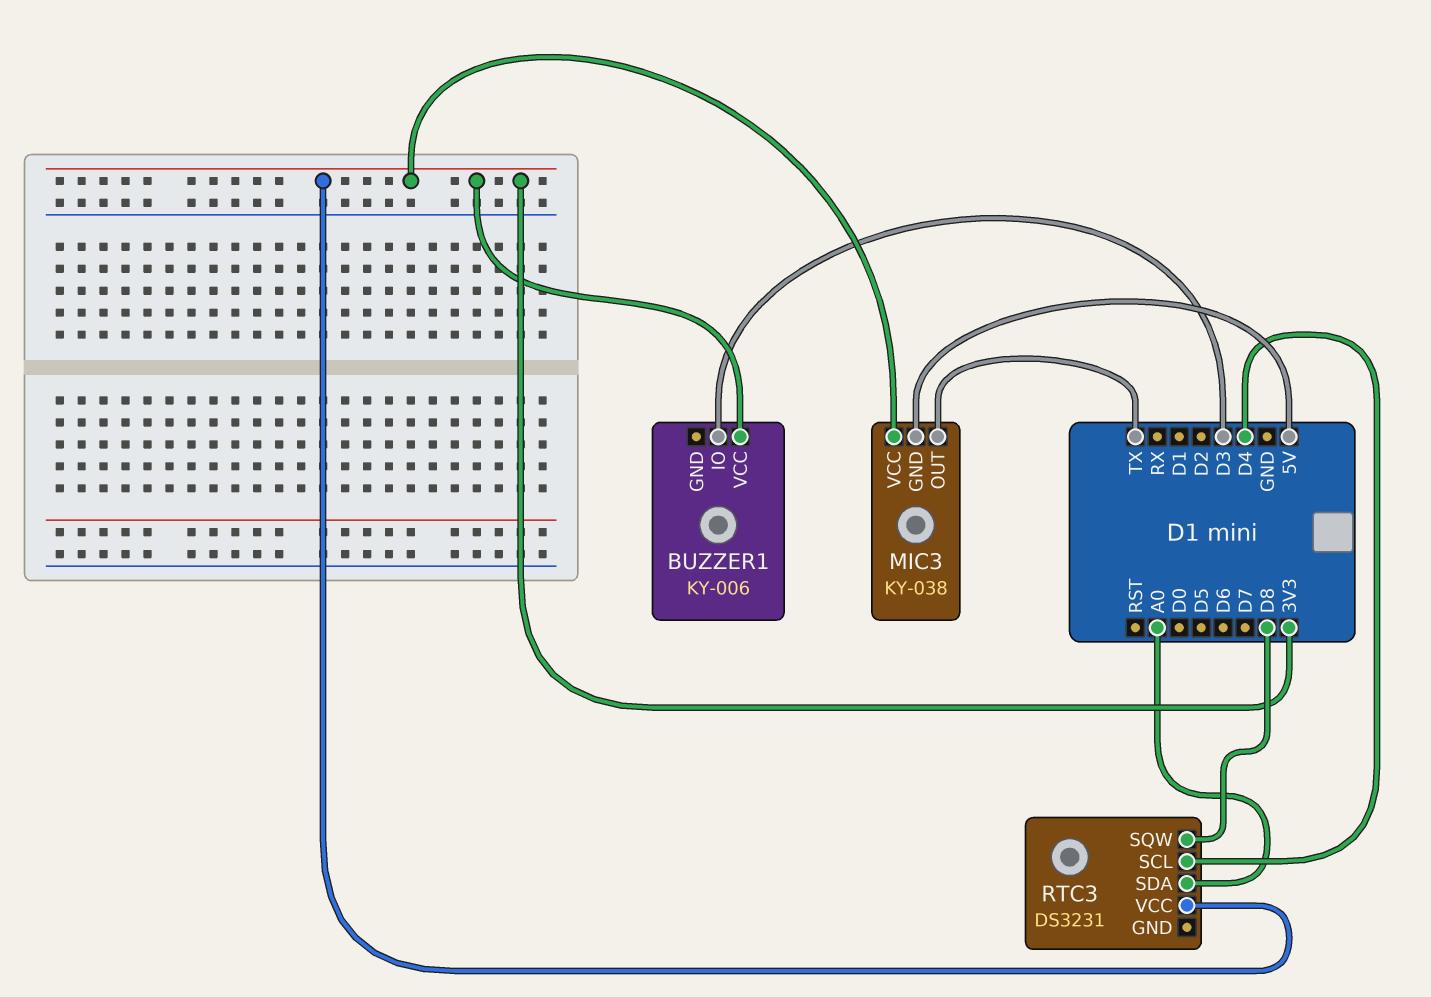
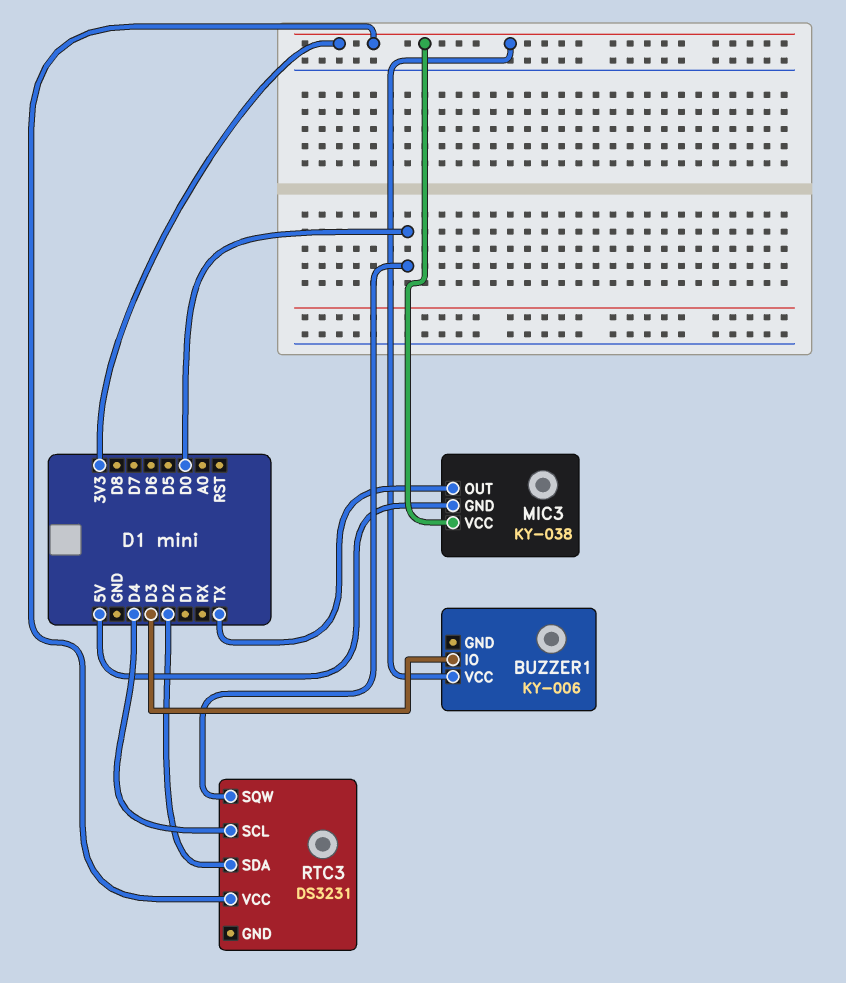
RTC3 pin SDA: A0 -> D2
RTC3 pin SQW: D8 -> D0

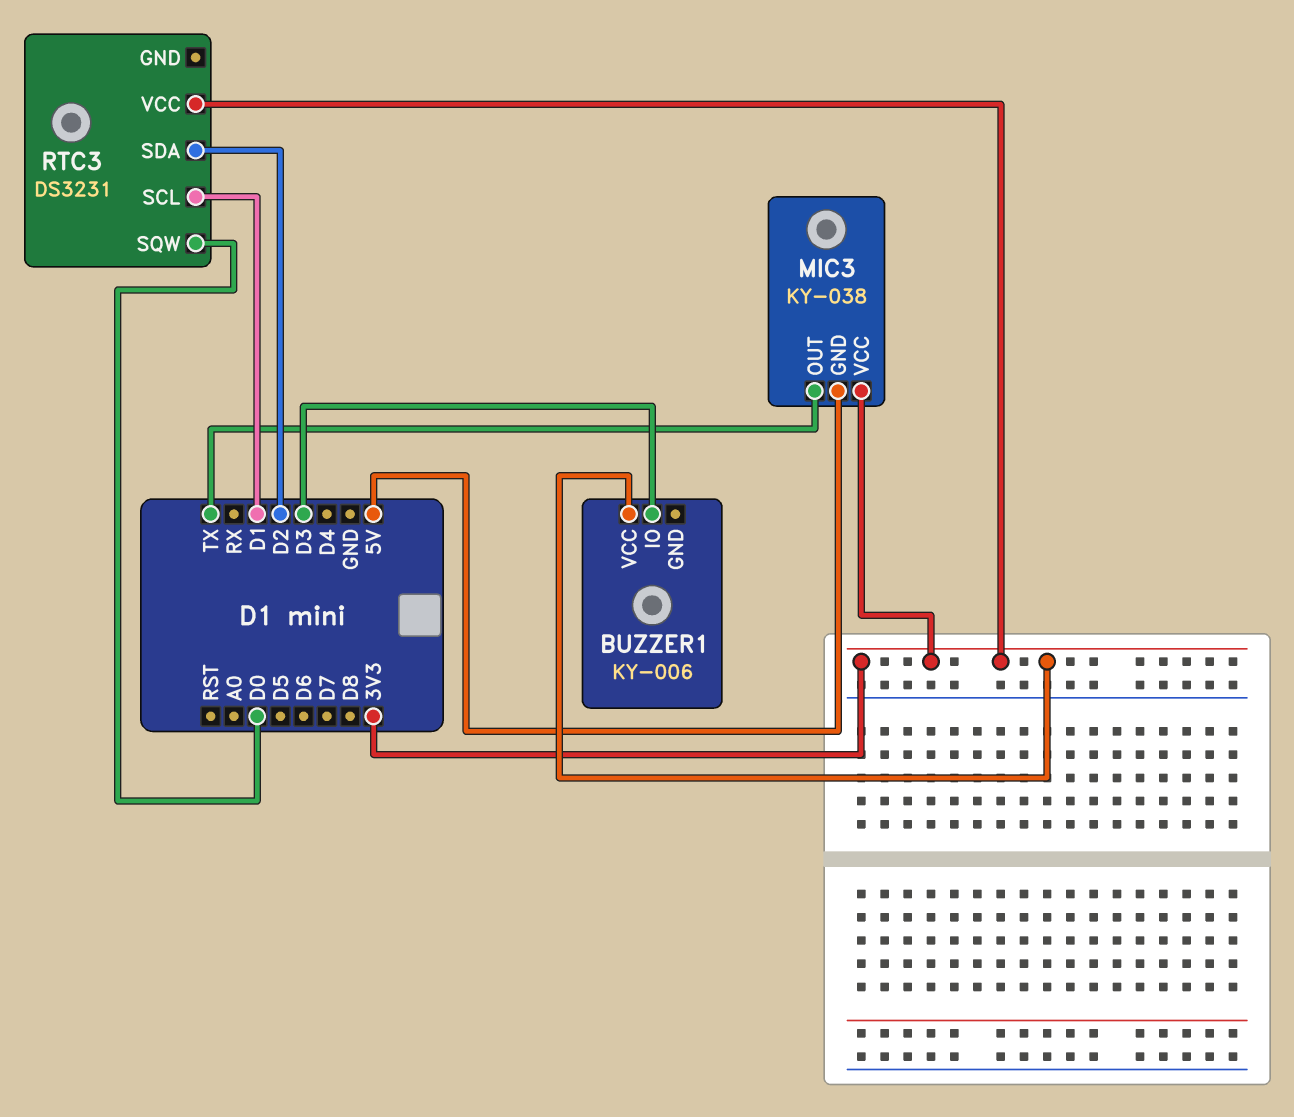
RTC3 pin SCL: D4 -> D1

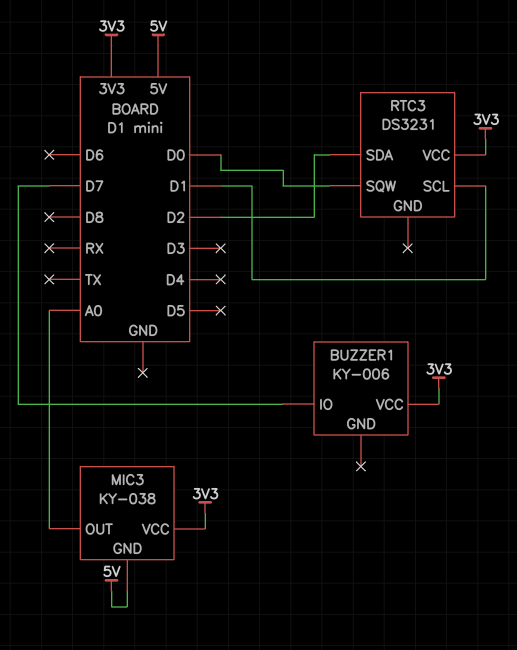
BUZZER1 pin IO: D3 -> D7
MIC3 pin OUT: TX -> A0

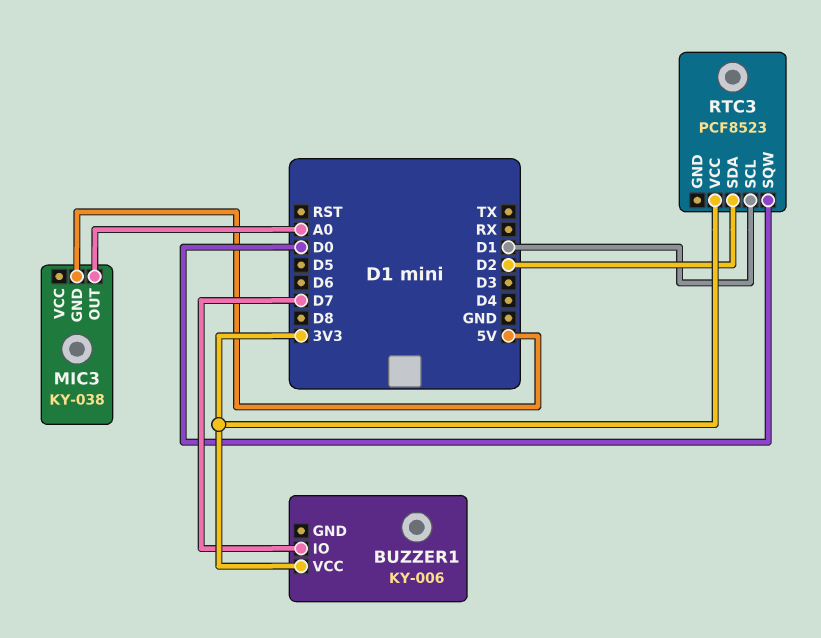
MIC3 pin VCC: 3V3 -> none
RTC3: DS3231 -> PCF8523

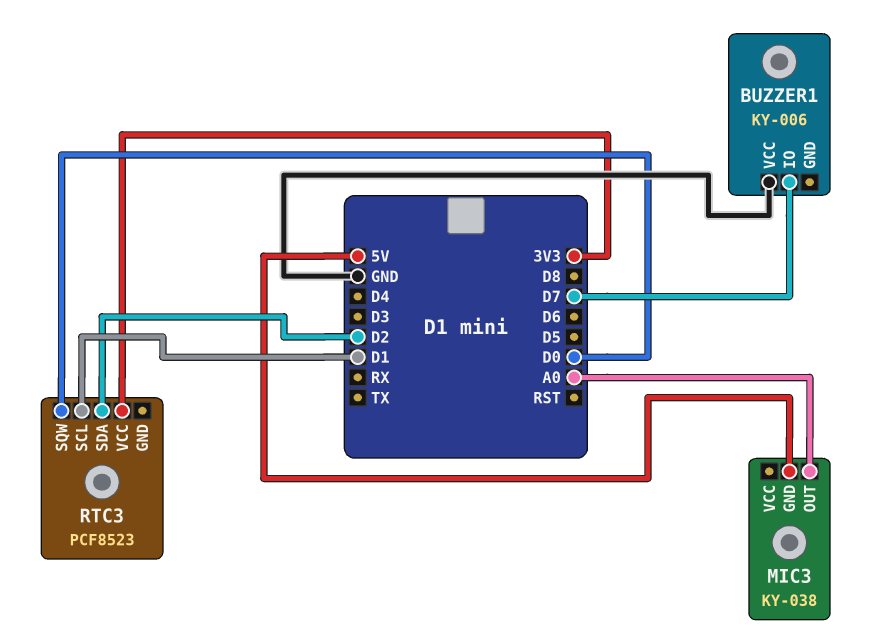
BUZZER1 pin VCC: 3V3 -> GND

